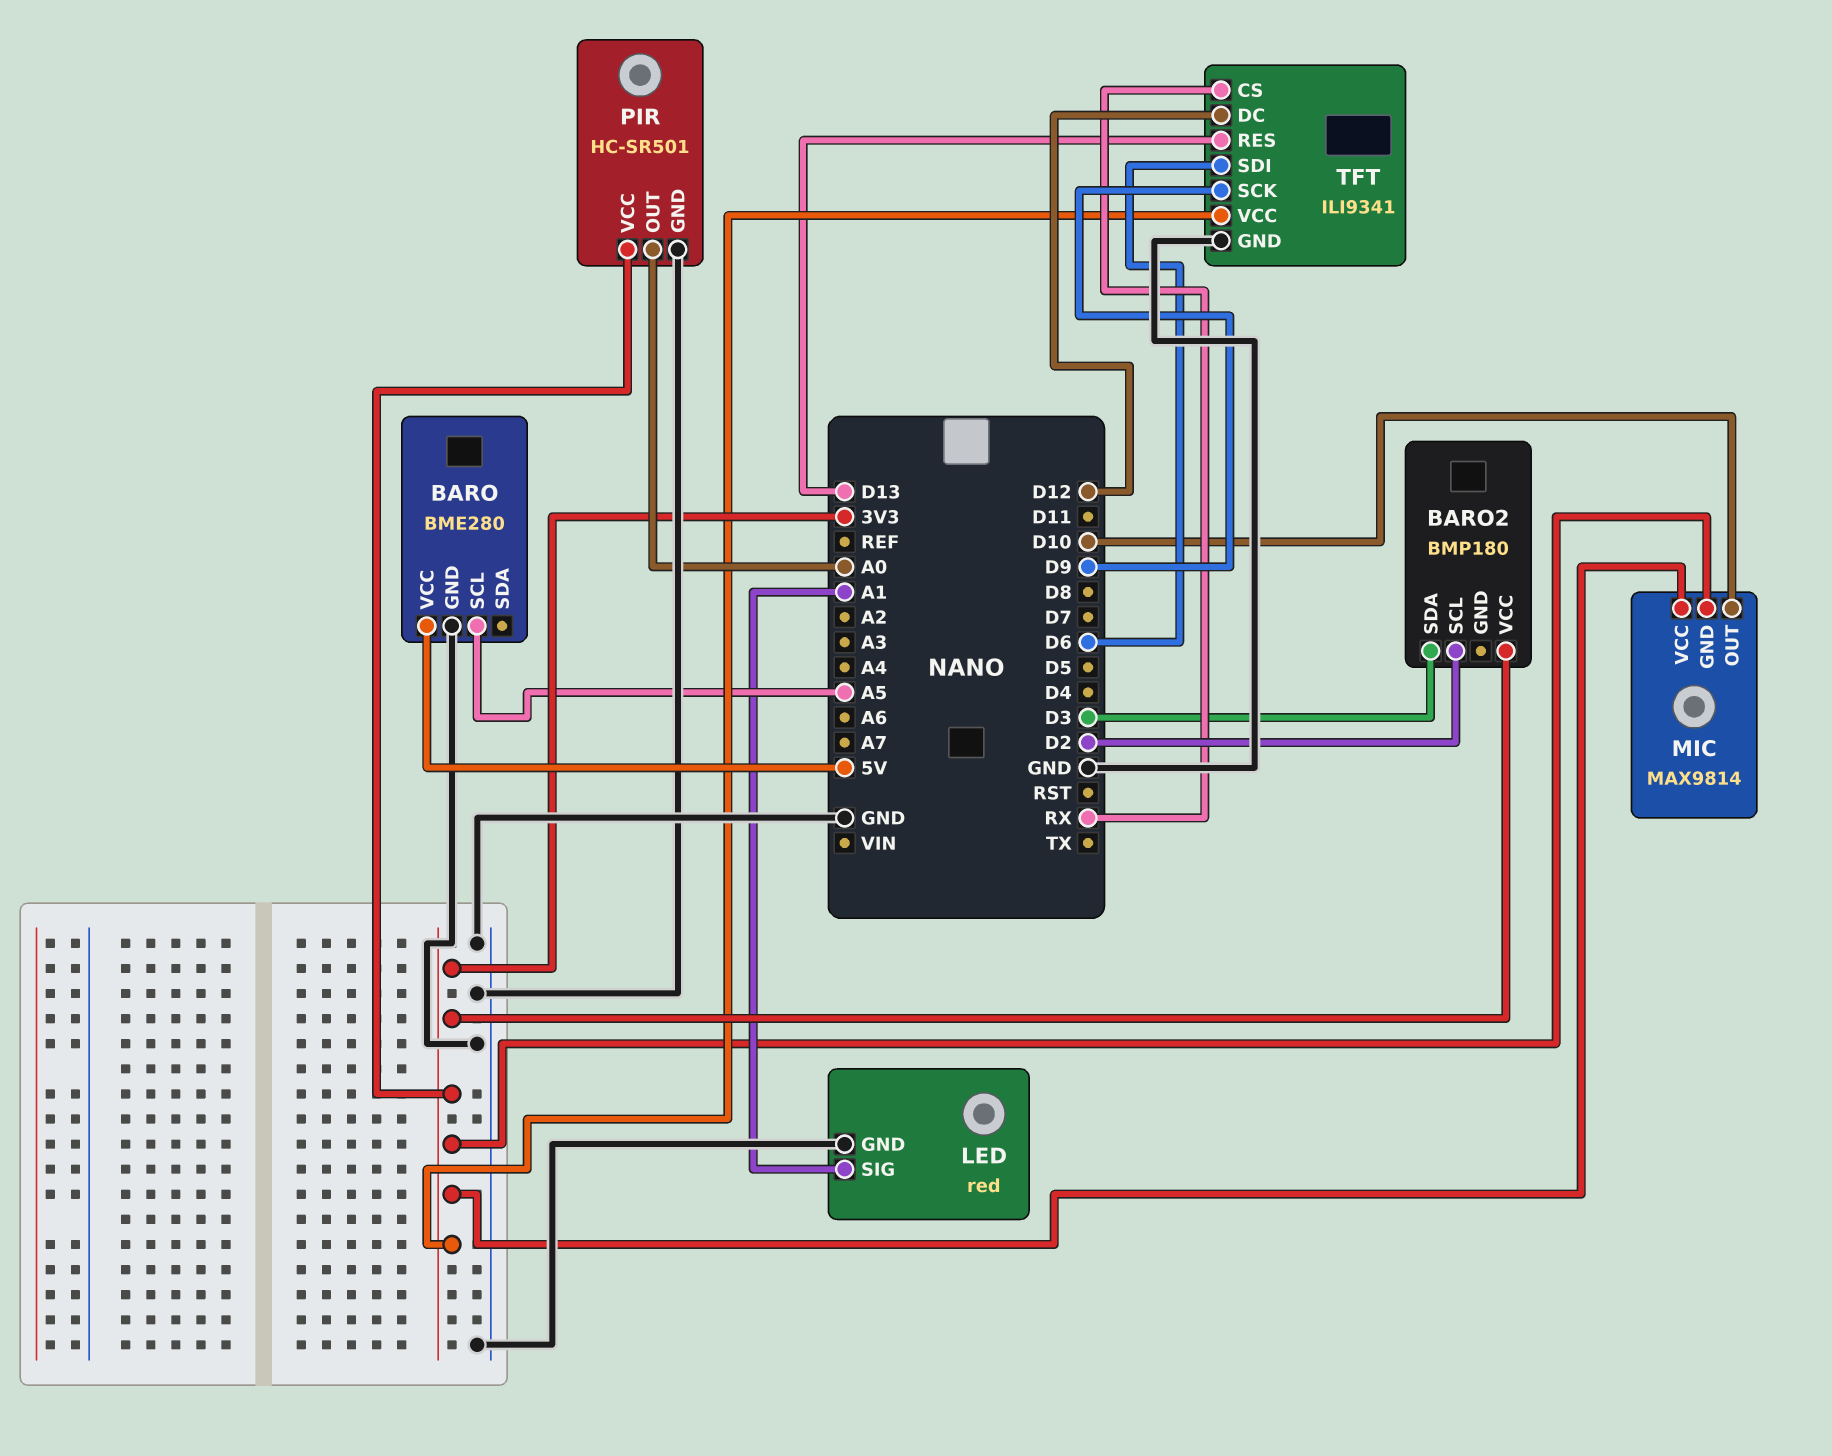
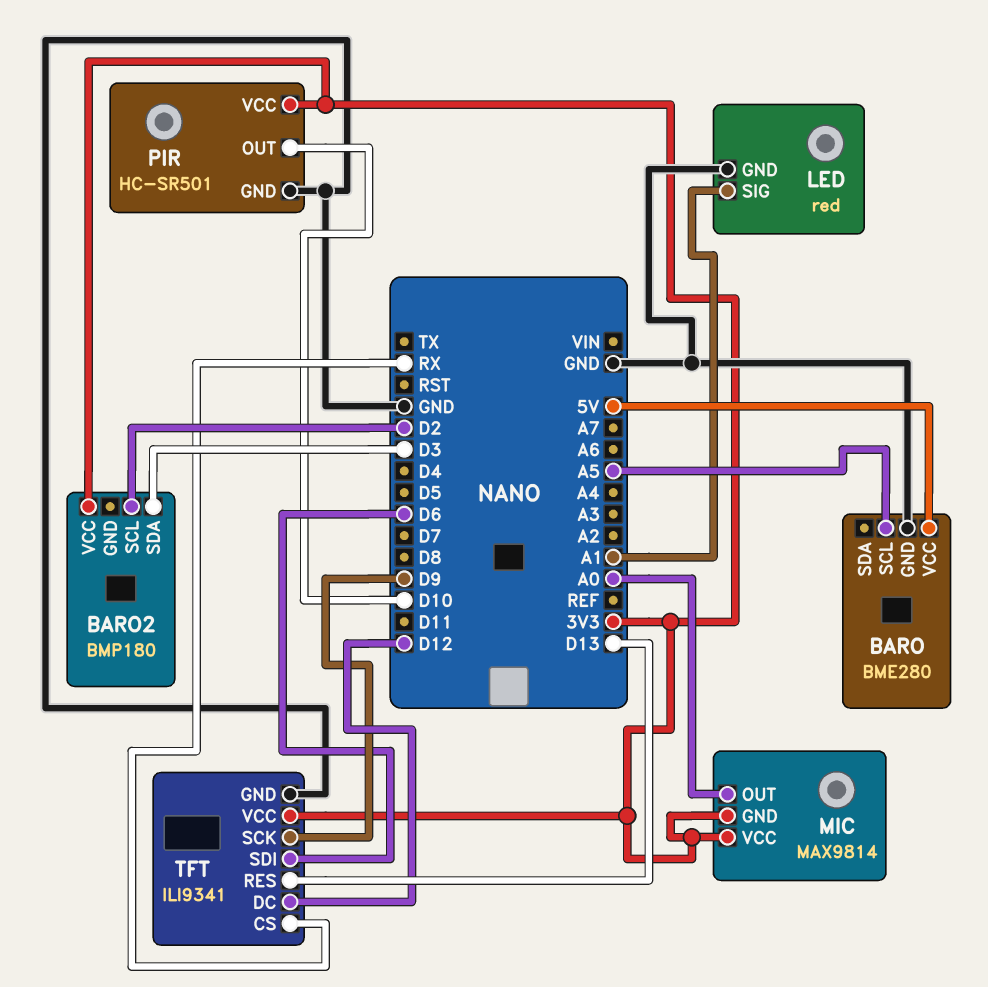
MIC pin OUT: D10 -> A0
PIR pin OUT: A0 -> D10

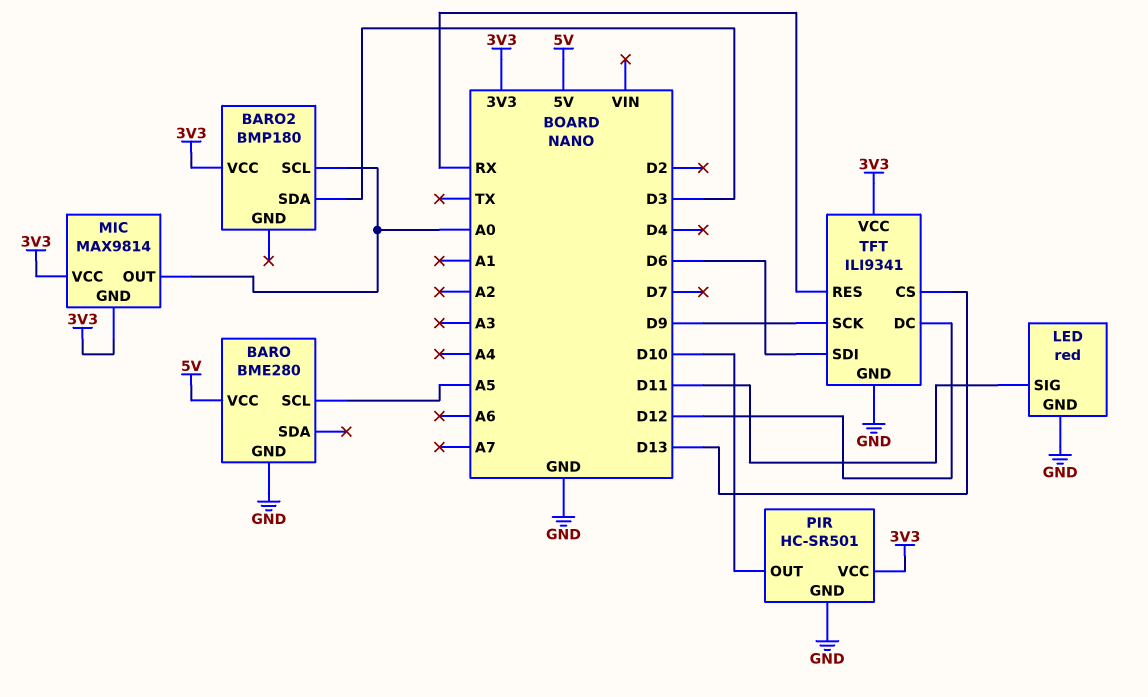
BARO2 pin SCL: D2 -> A0
LED pin SIG: A1 -> D11
TFT pin CS: RX -> D13
TFT pin RES: D13 -> RX

